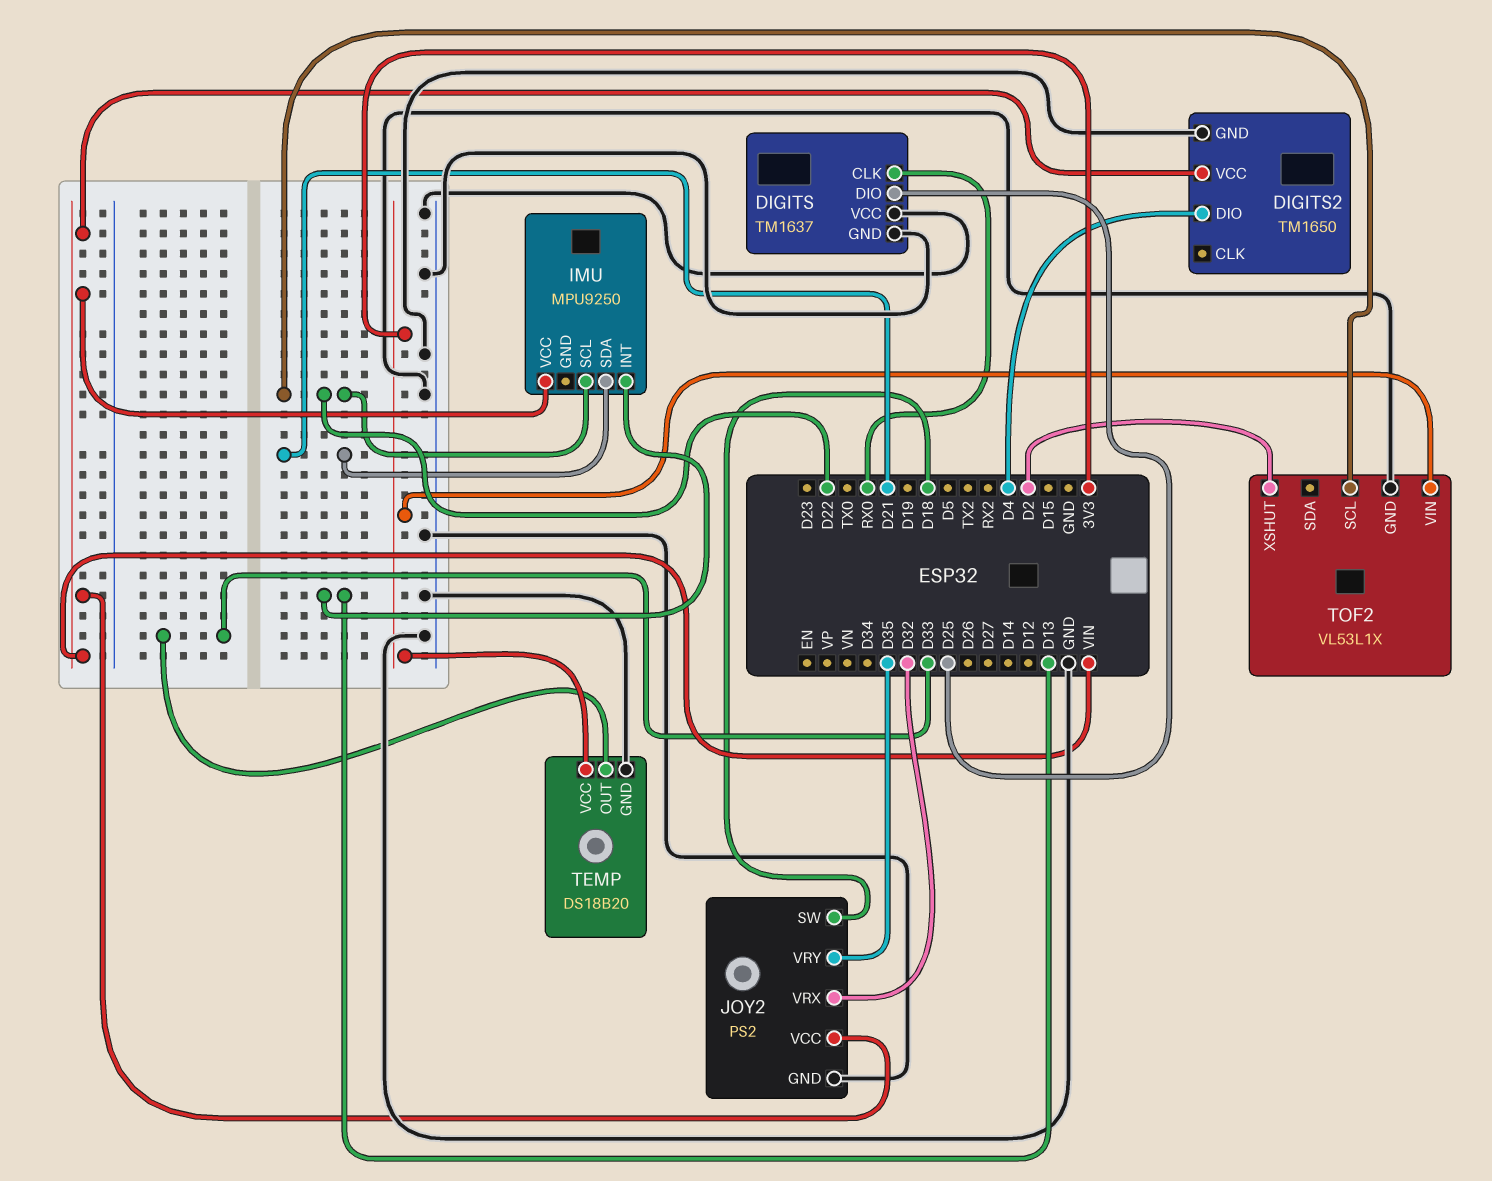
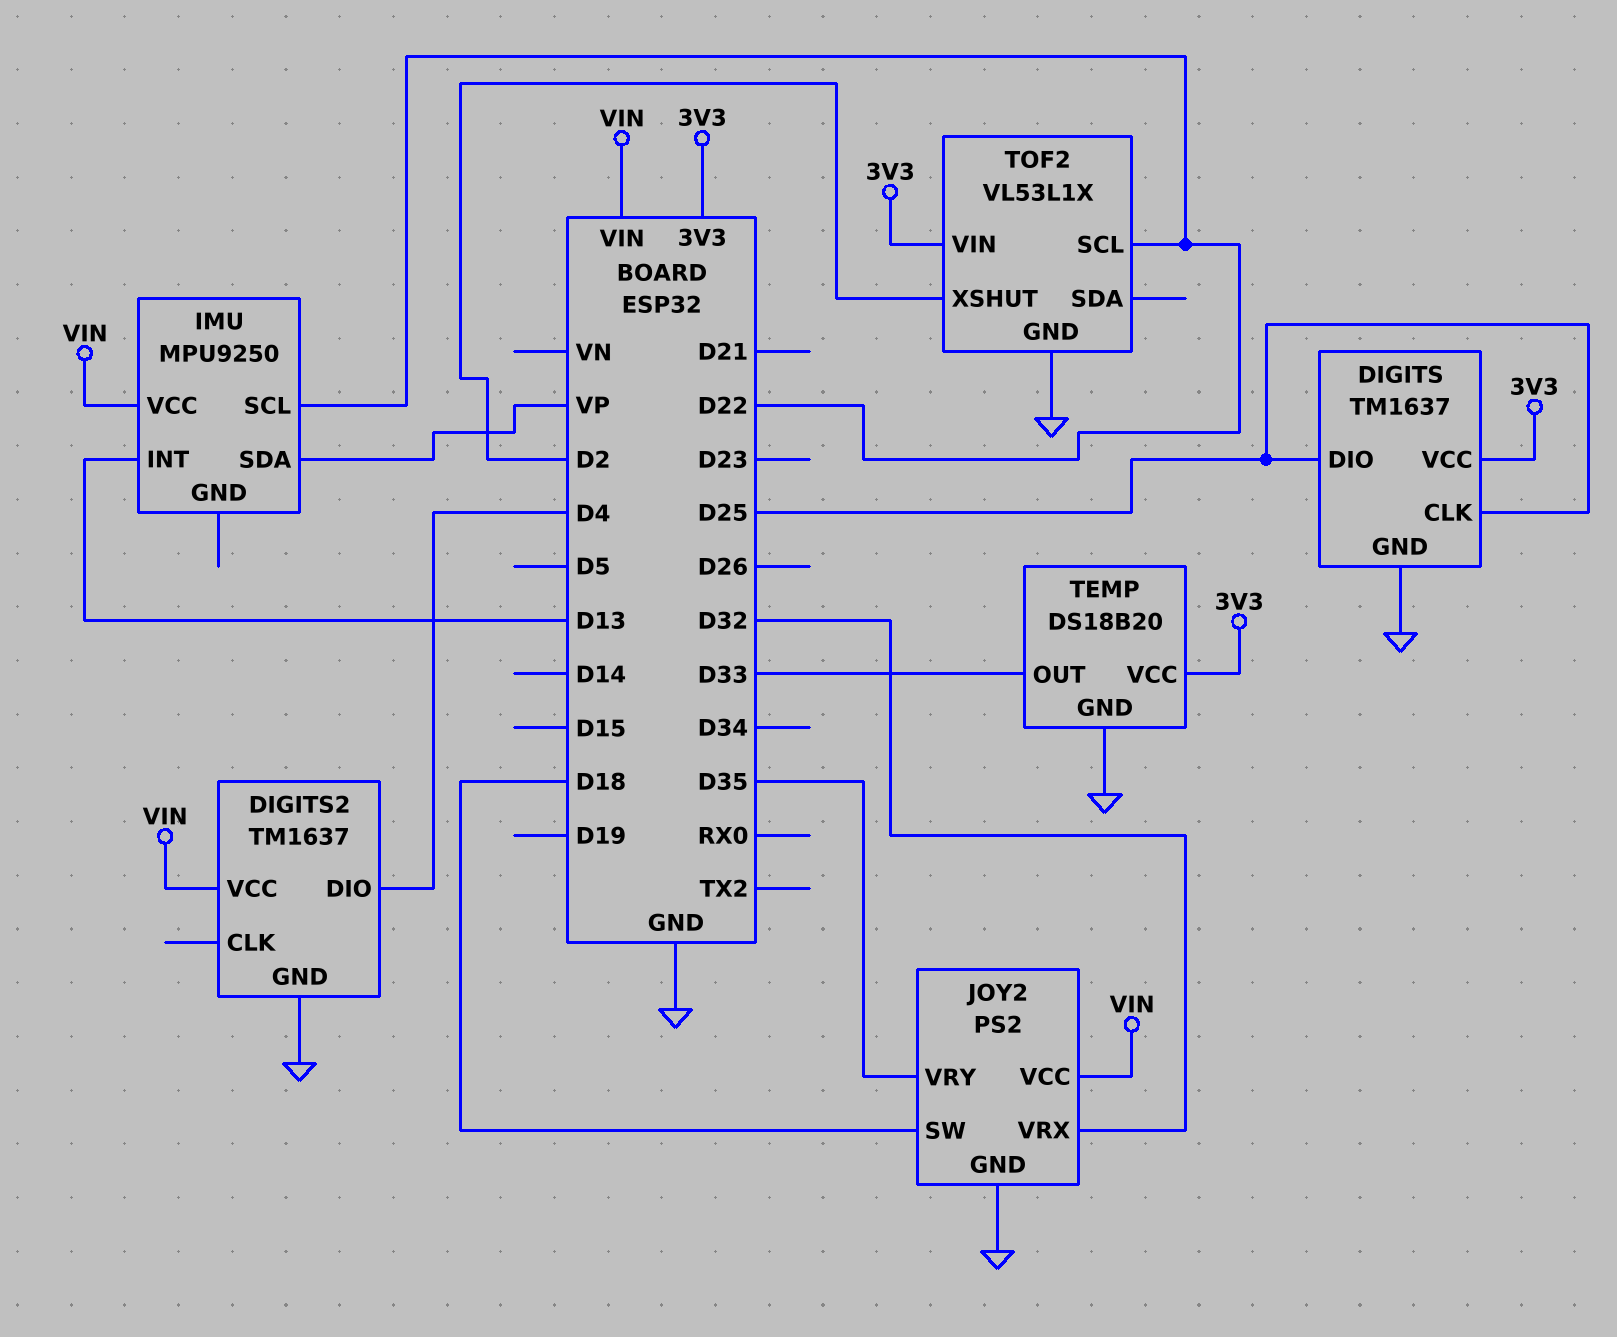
DIGITS pin CLK: RX0 -> D25
DIGITS pin VCC: GND -> 3V3
DIGITS2: TM1650 -> TM1637
IMU pin SDA: D21 -> VP

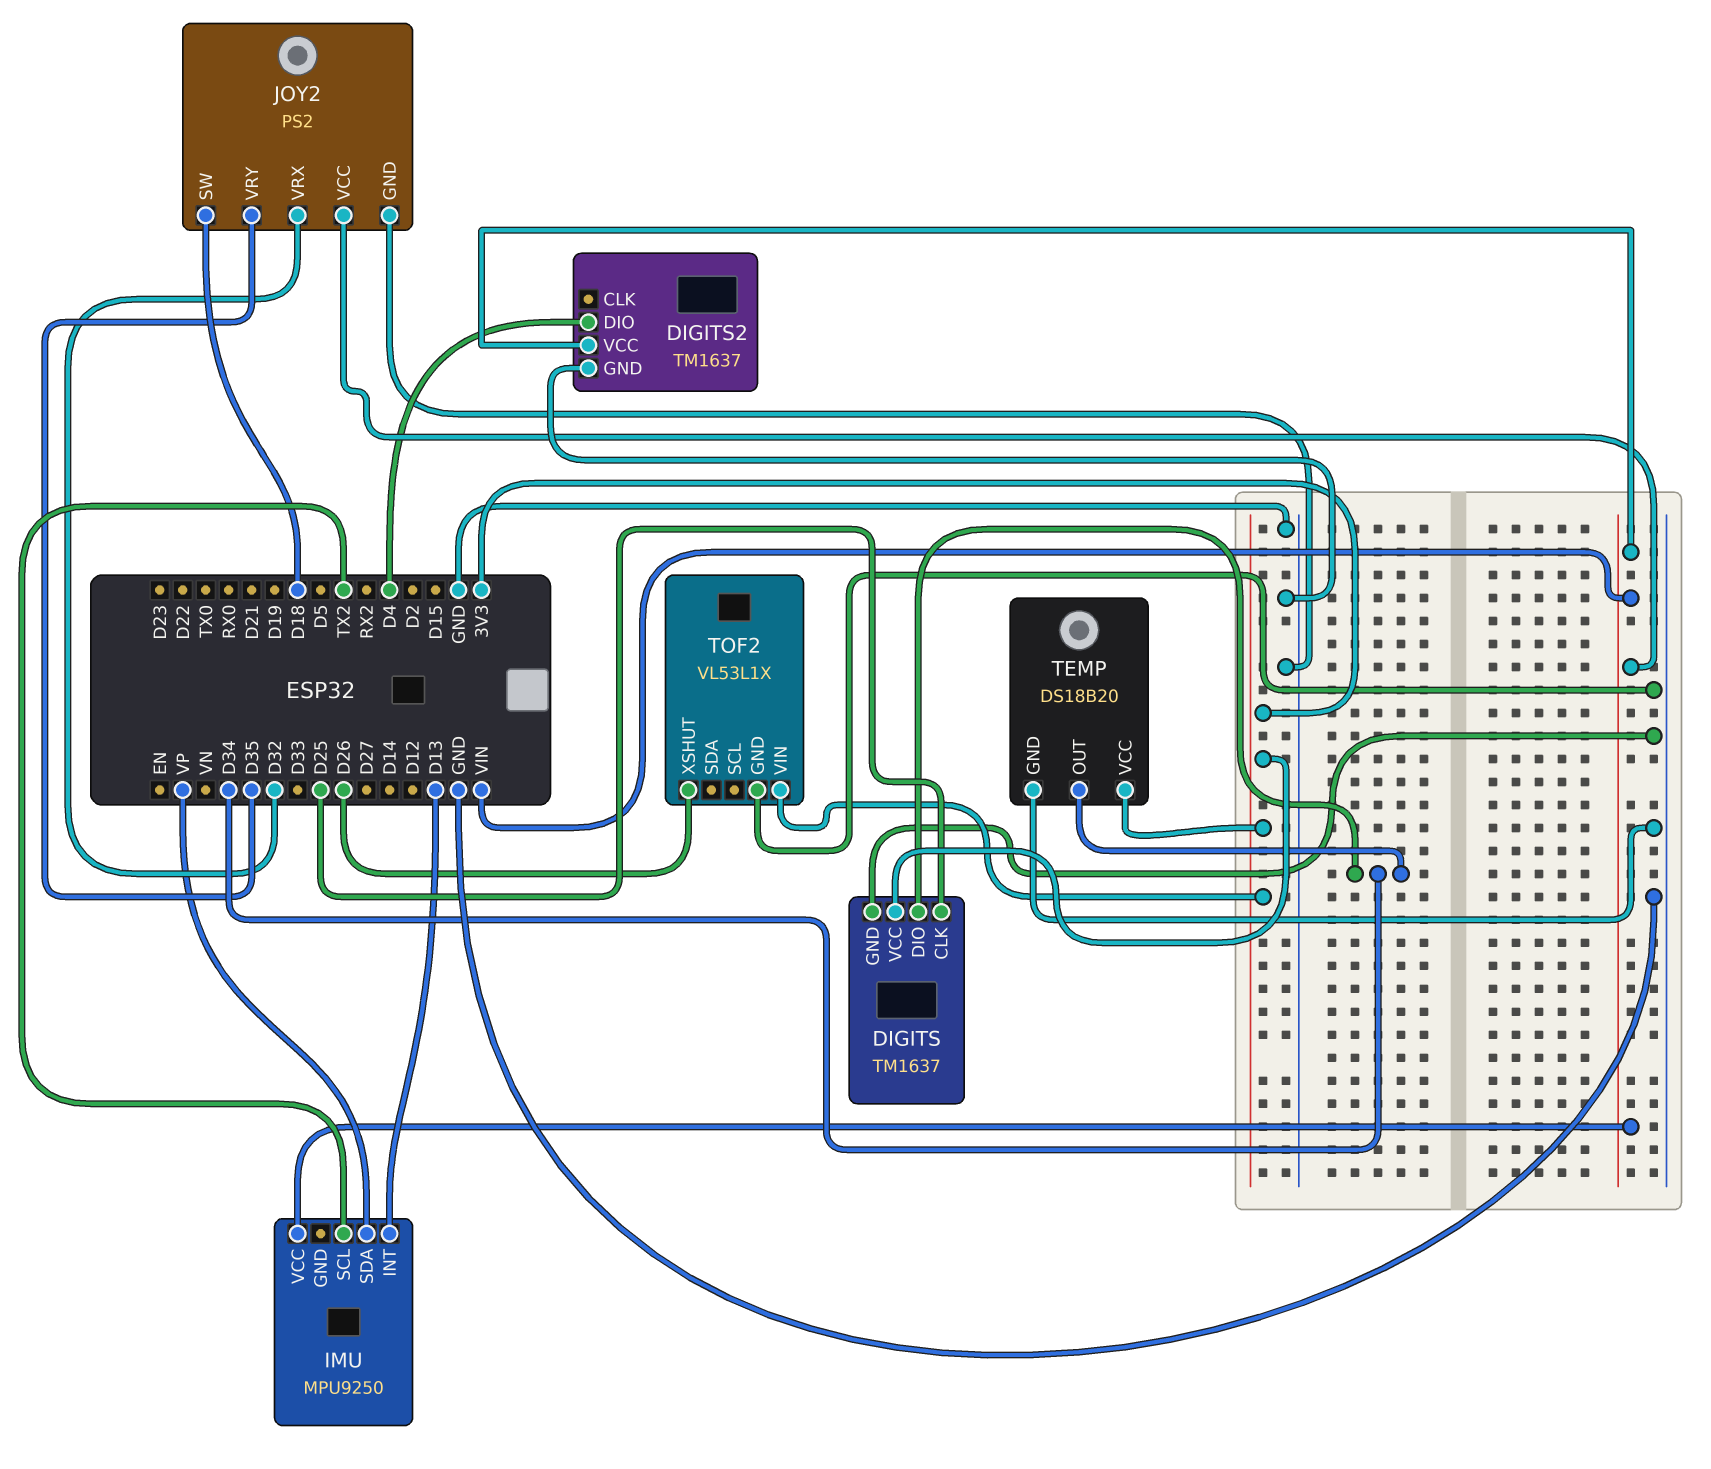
DIGITS pin DIO: D25 -> D34
IMU pin SCL: D22 -> TX2
TEMP pin OUT: D33 -> D34
TOF2 pin SCL: D22 -> none
TOF2 pin XSHUT: D2 -> D26

